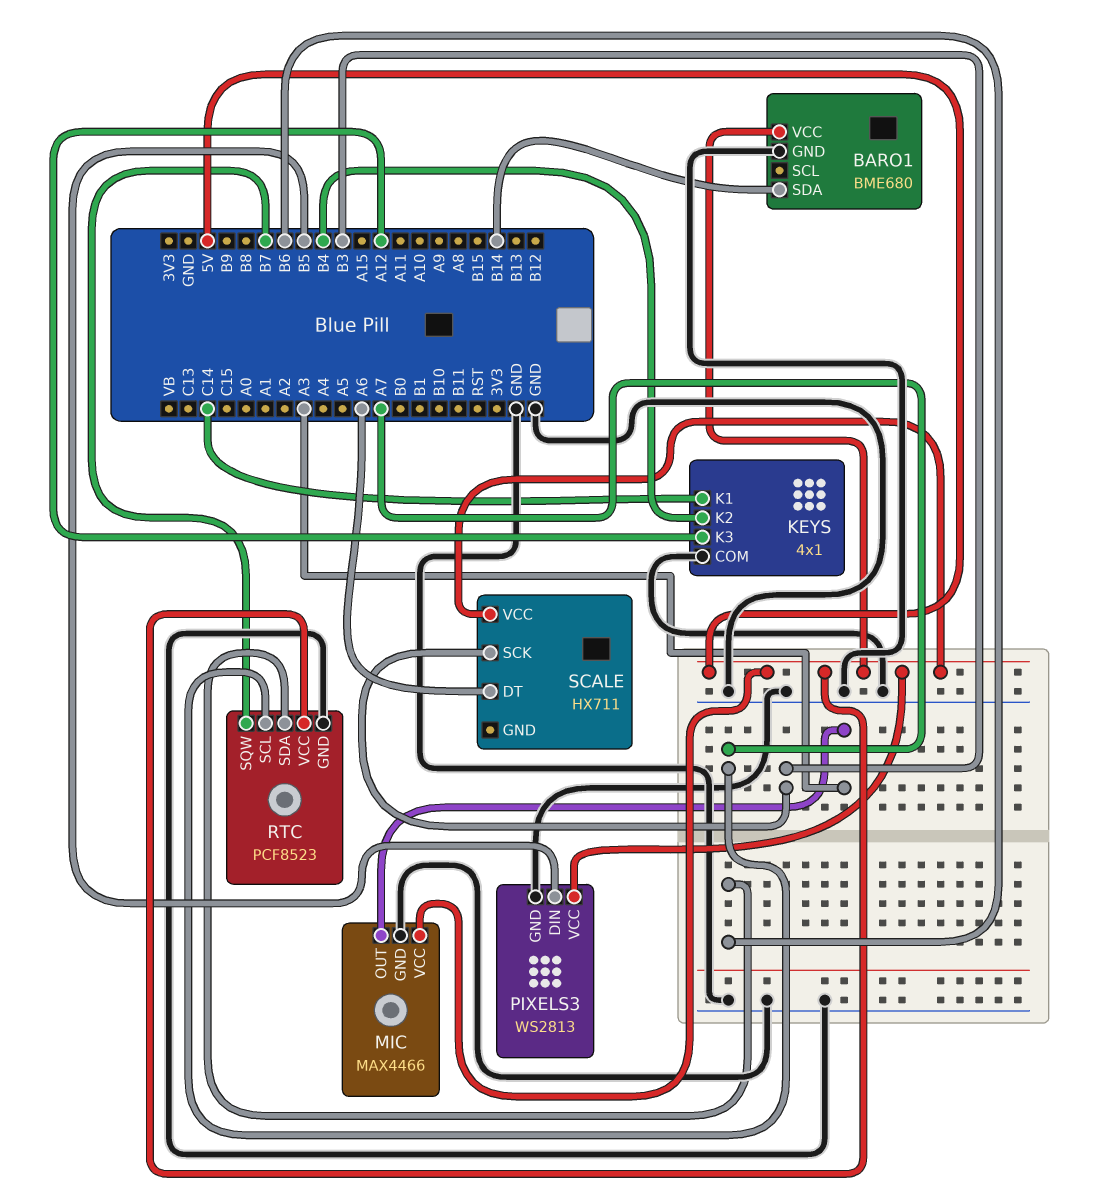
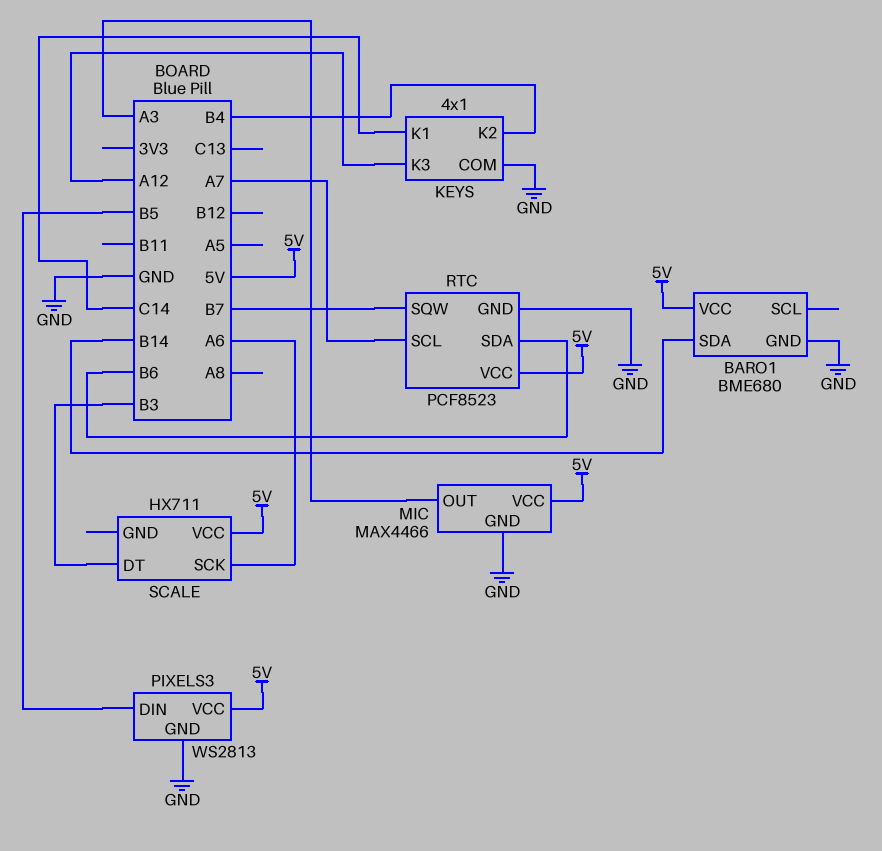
SCALE pin DT: A6 -> B3
SCALE pin SCK: B3 -> A6

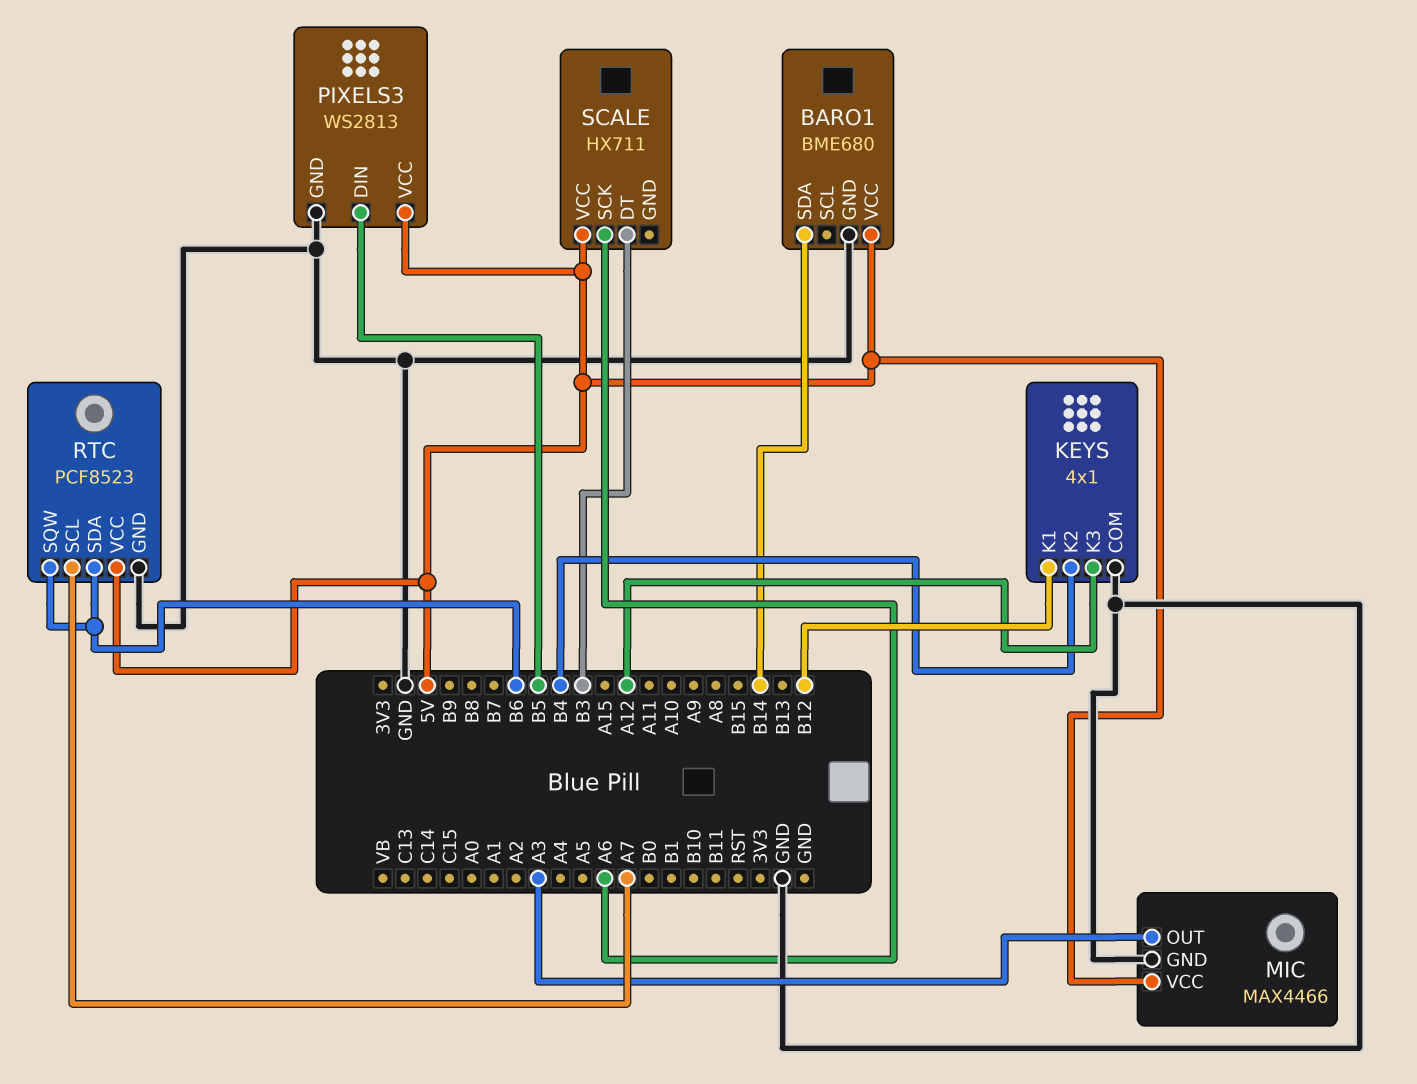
KEYS pin K1: C14 -> B12
RTC pin SQW: B7 -> B6

